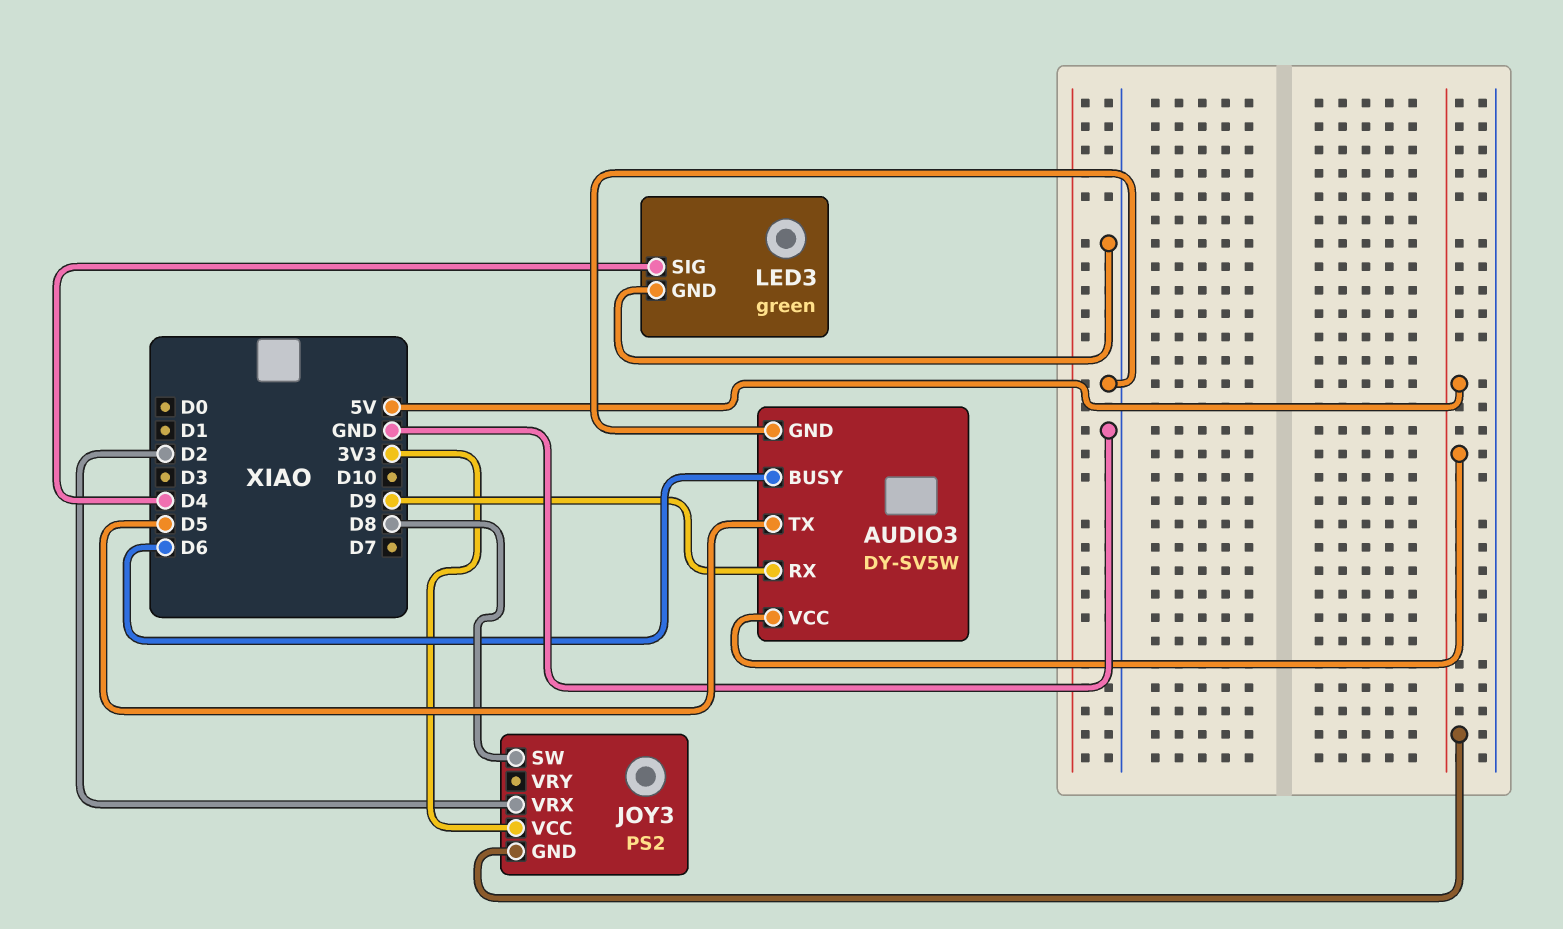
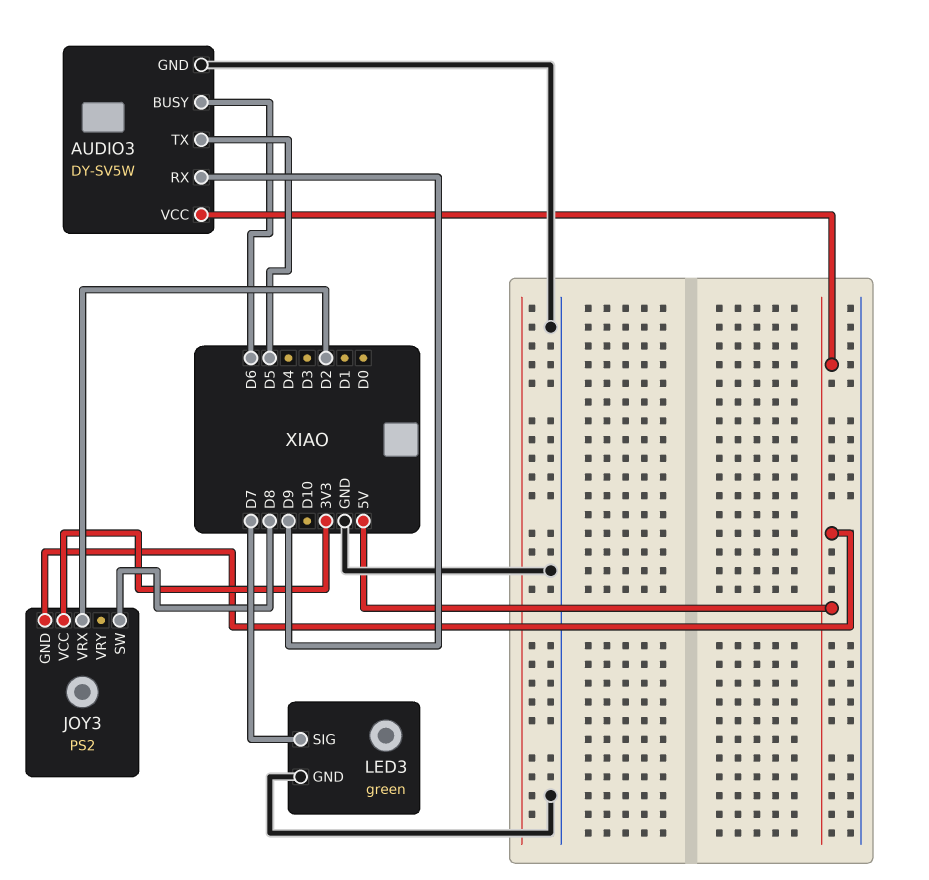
LED3 pin SIG: D4 -> D7

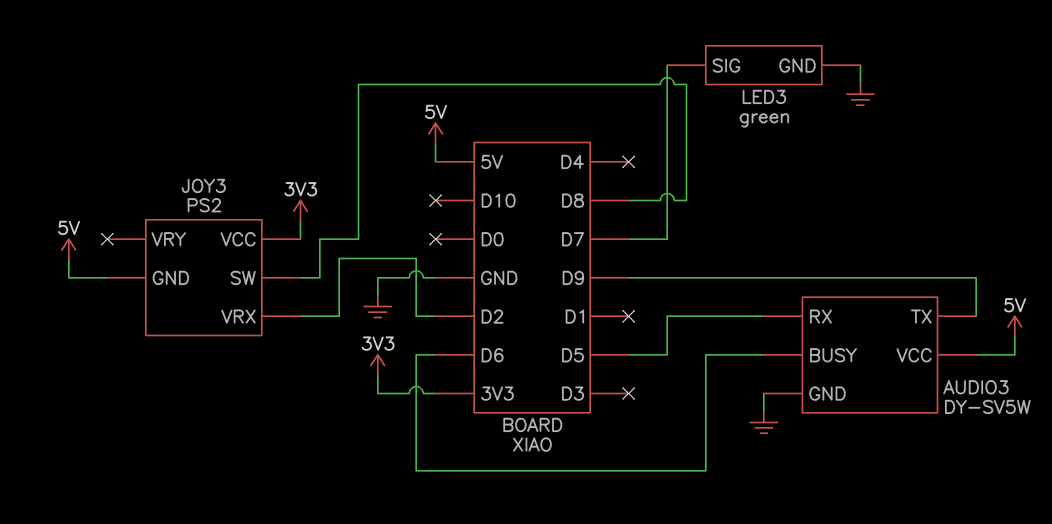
AUDIO3 pin RX: D9 -> D5
AUDIO3 pin TX: D5 -> D9

